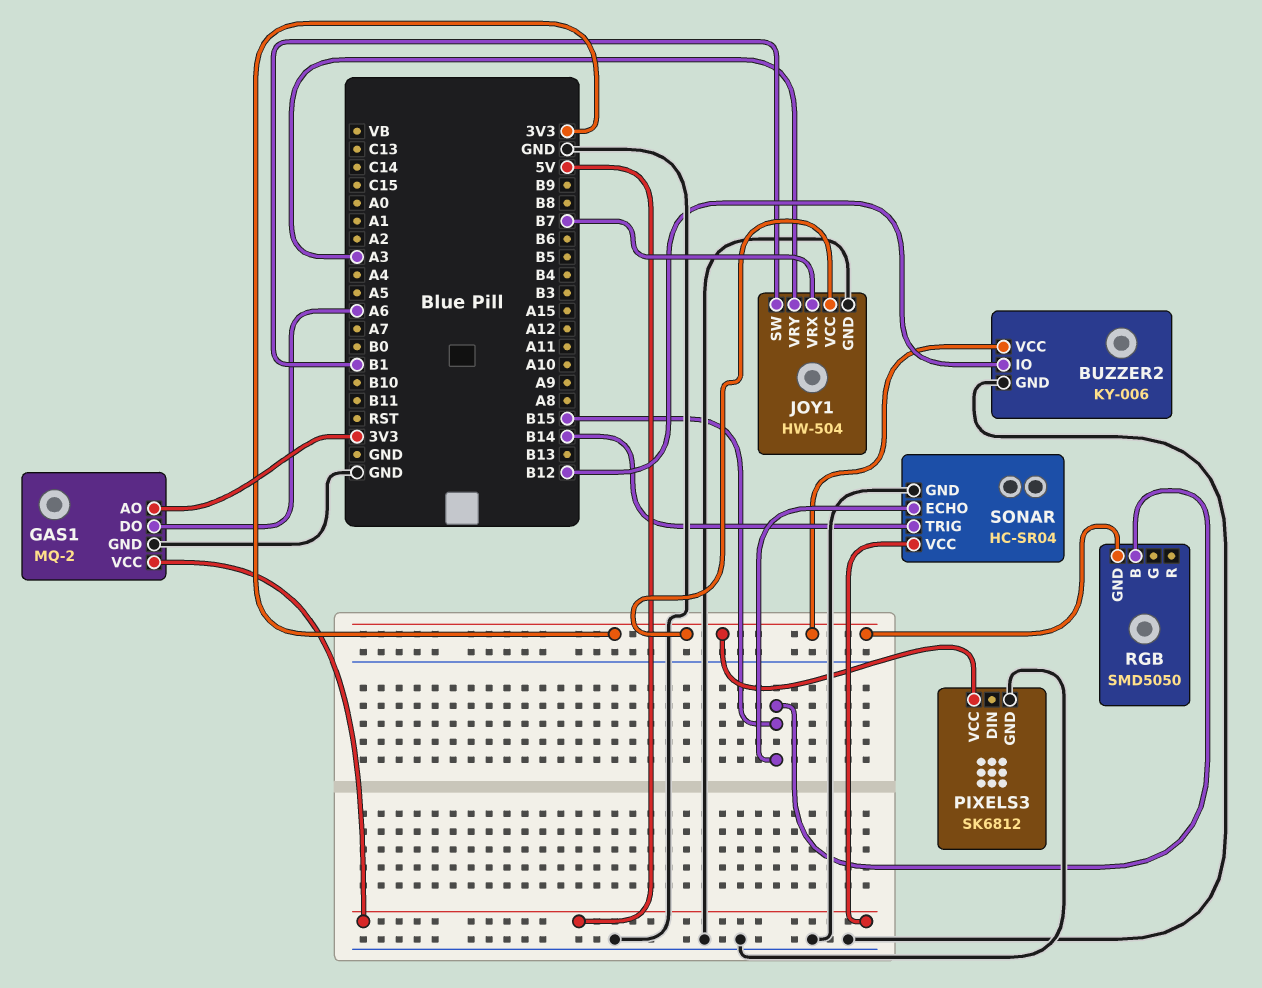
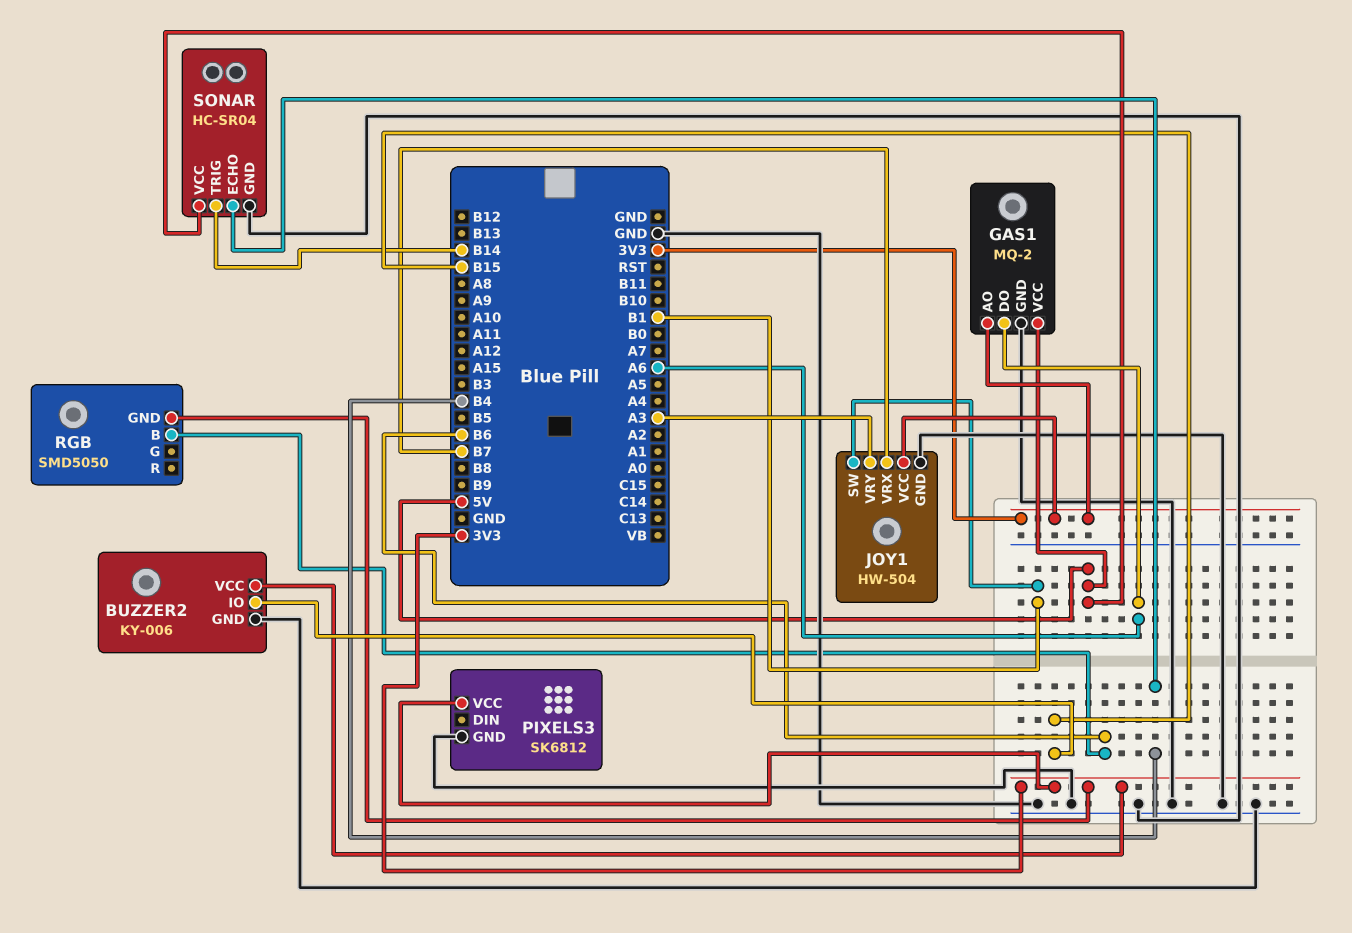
BUZZER2 pin IO: B12 -> B15
RGB pin B: B15 -> B6
SONAR pin ECHO: B15 -> B4

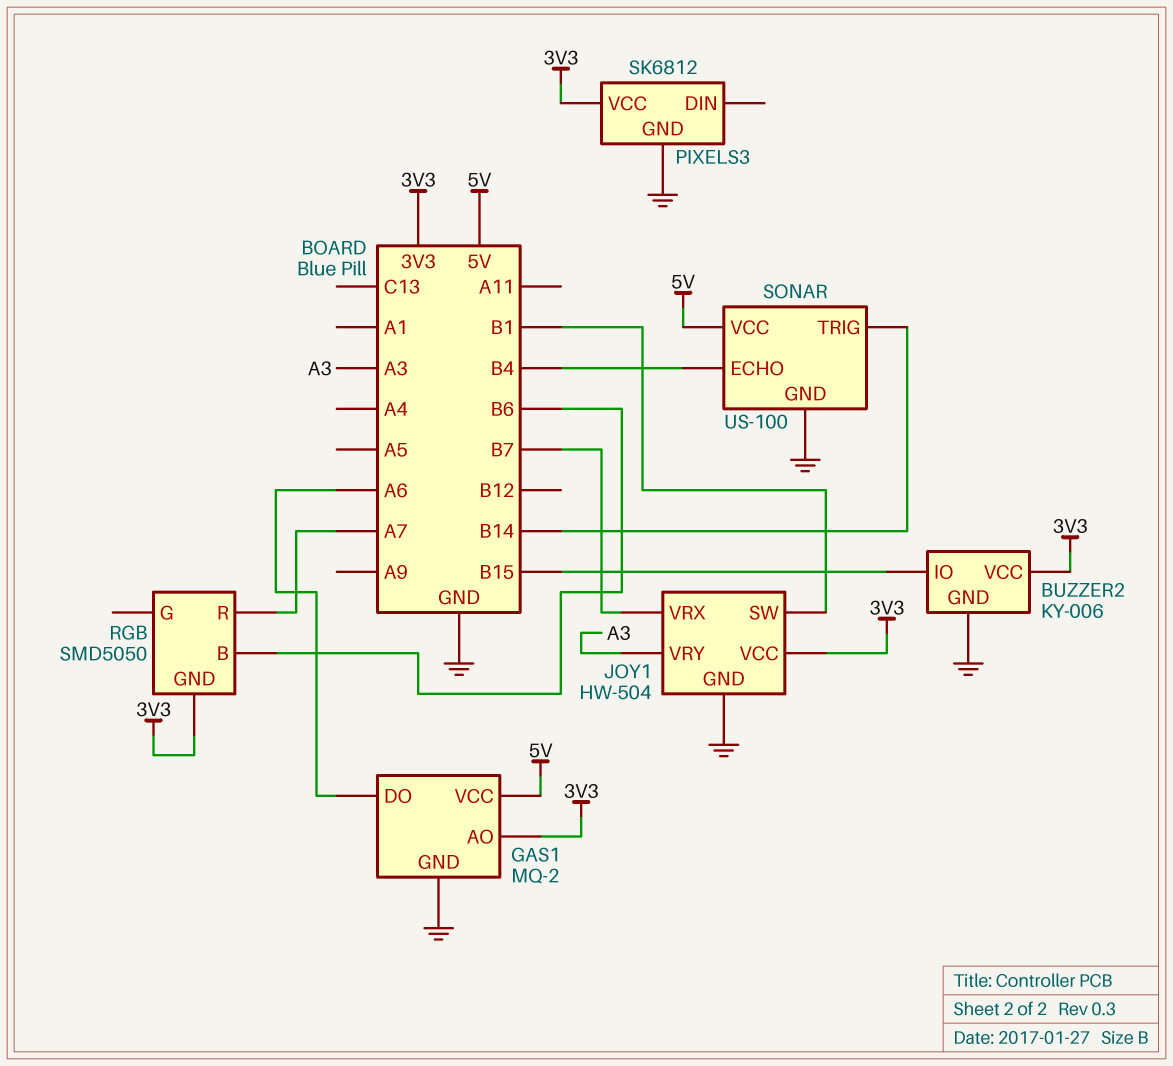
RGB pin R: none -> A7
SONAR: HC-SR04 -> US-100

